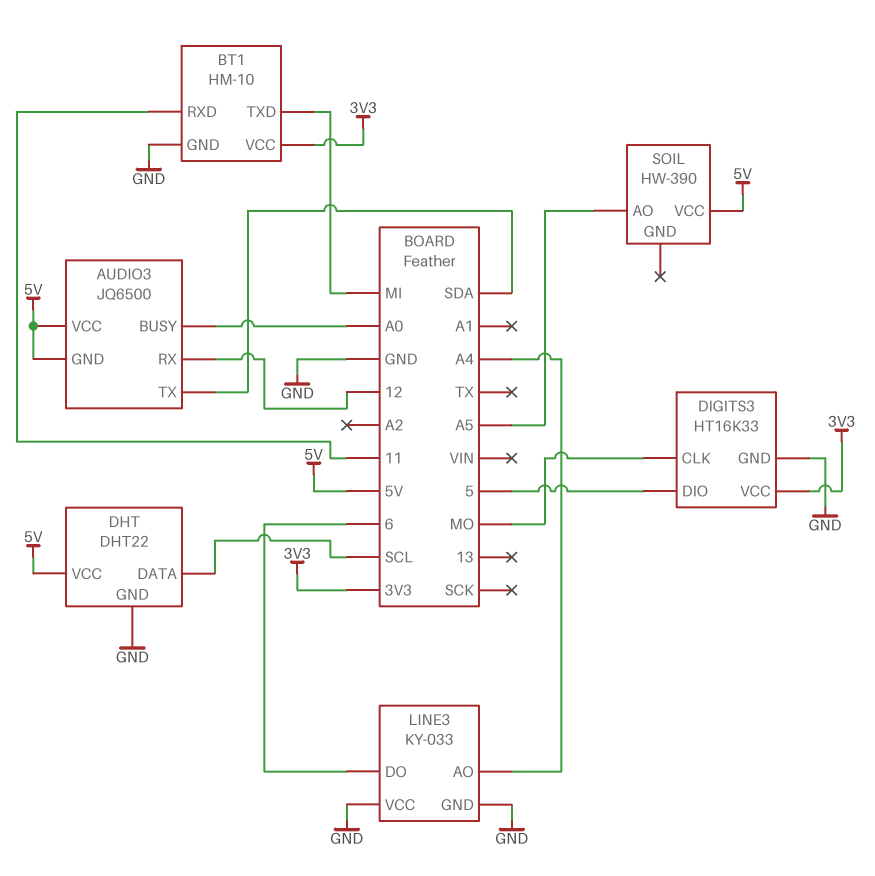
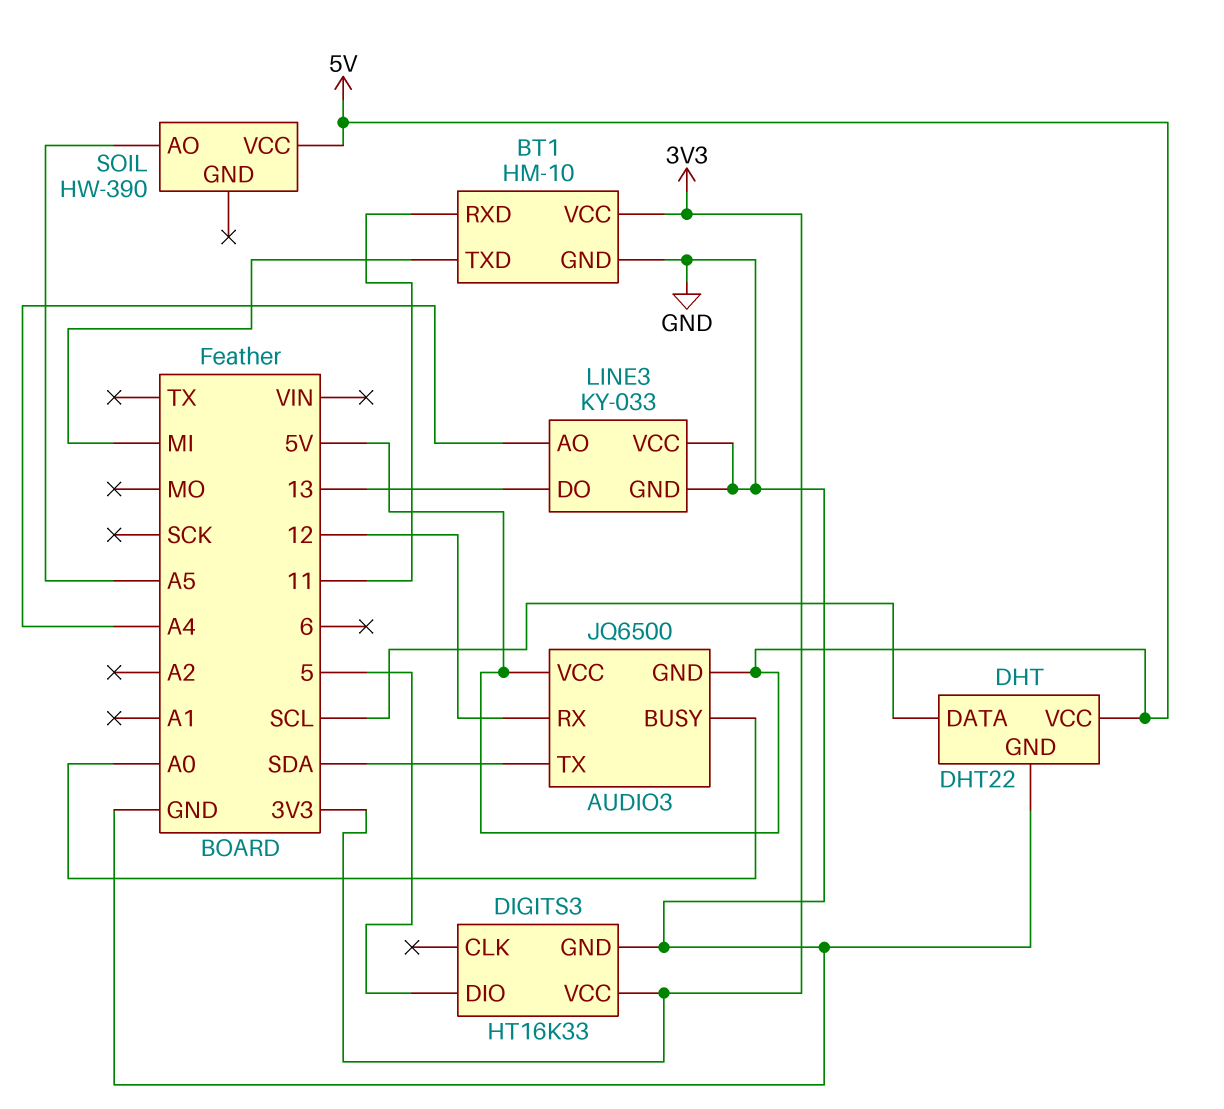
DIGITS3 pin CLK: MO -> none
LINE3 pin DO: 6 -> 13

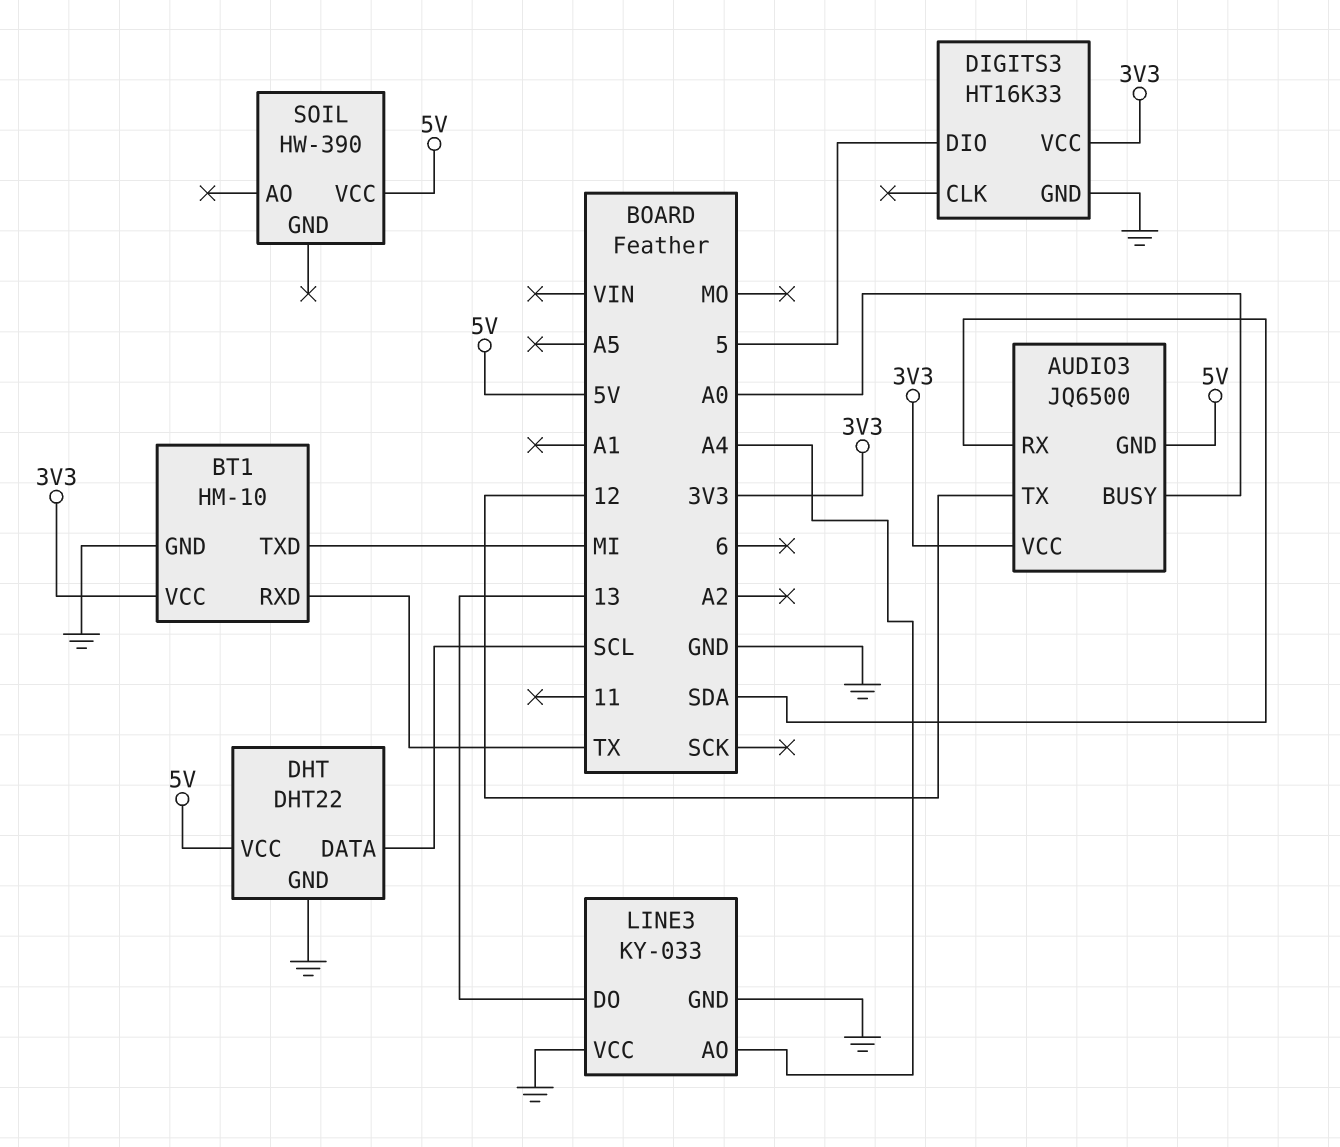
AUDIO3 pin RX: 12 -> SDA
AUDIO3 pin TX: SDA -> 12
AUDIO3 pin VCC: 5V -> 3V3
BT1 pin RXD: 11 -> TX
SOIL pin AO: A5 -> none

